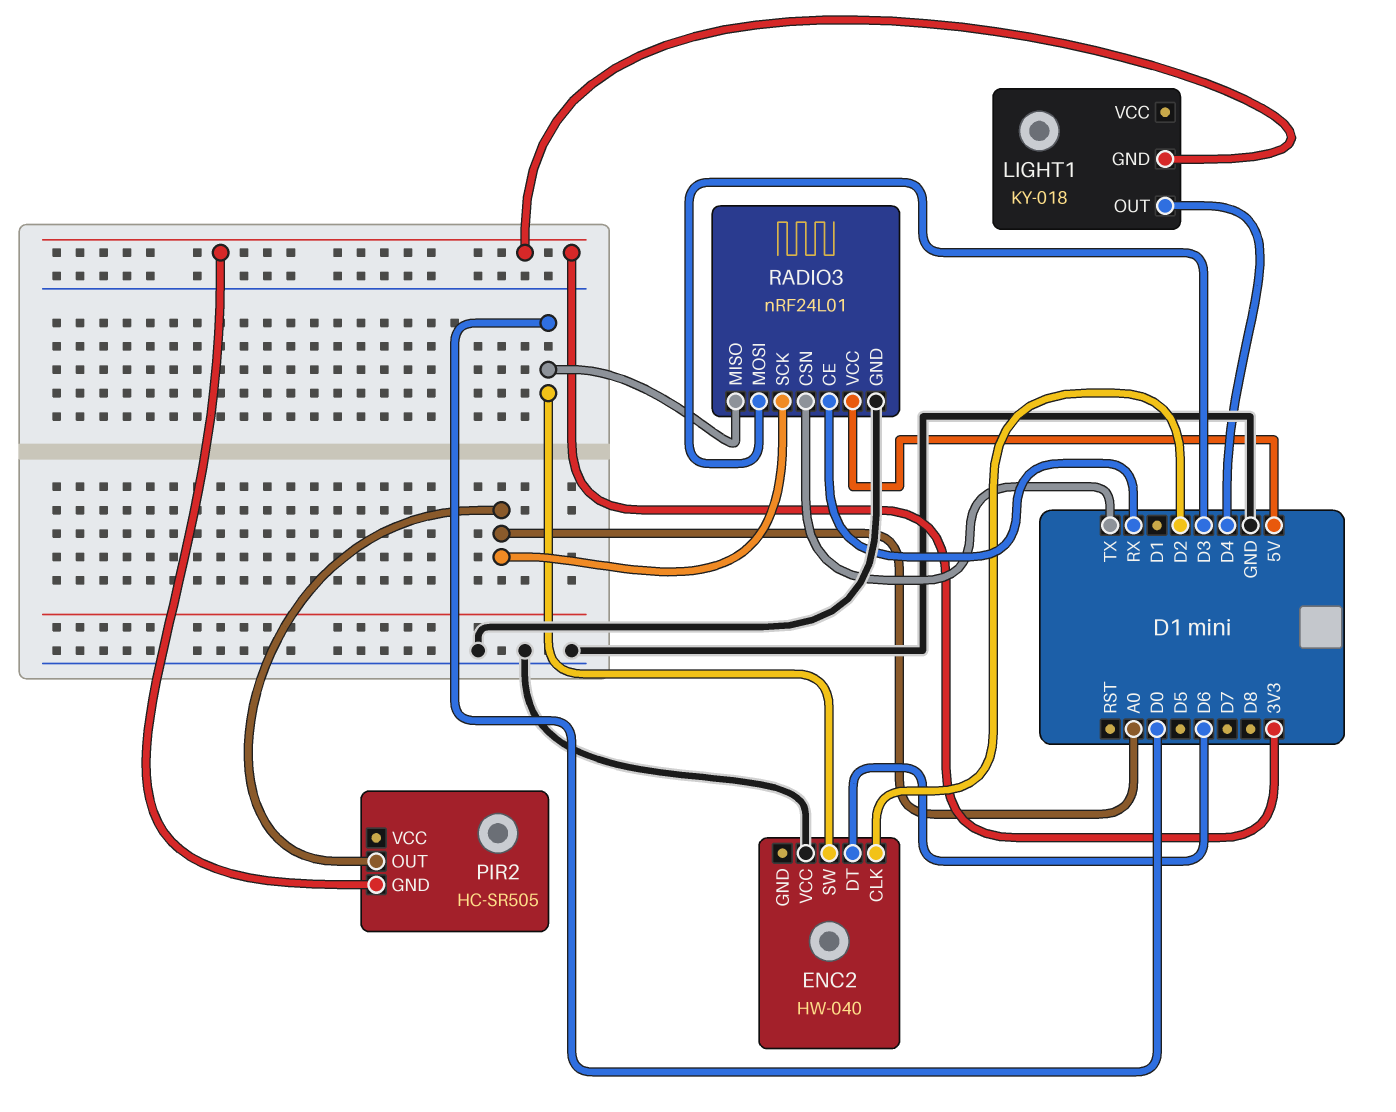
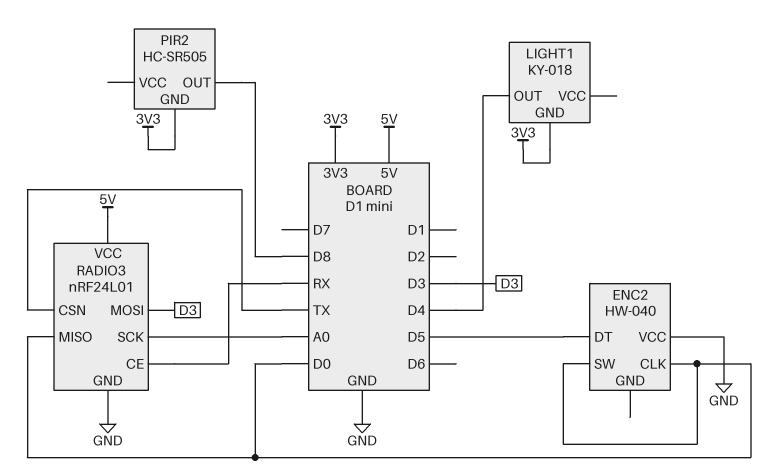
ENC2 pin CLK: D2 -> D0
ENC2 pin DT: D6 -> D5
PIR2 pin OUT: A0 -> D8

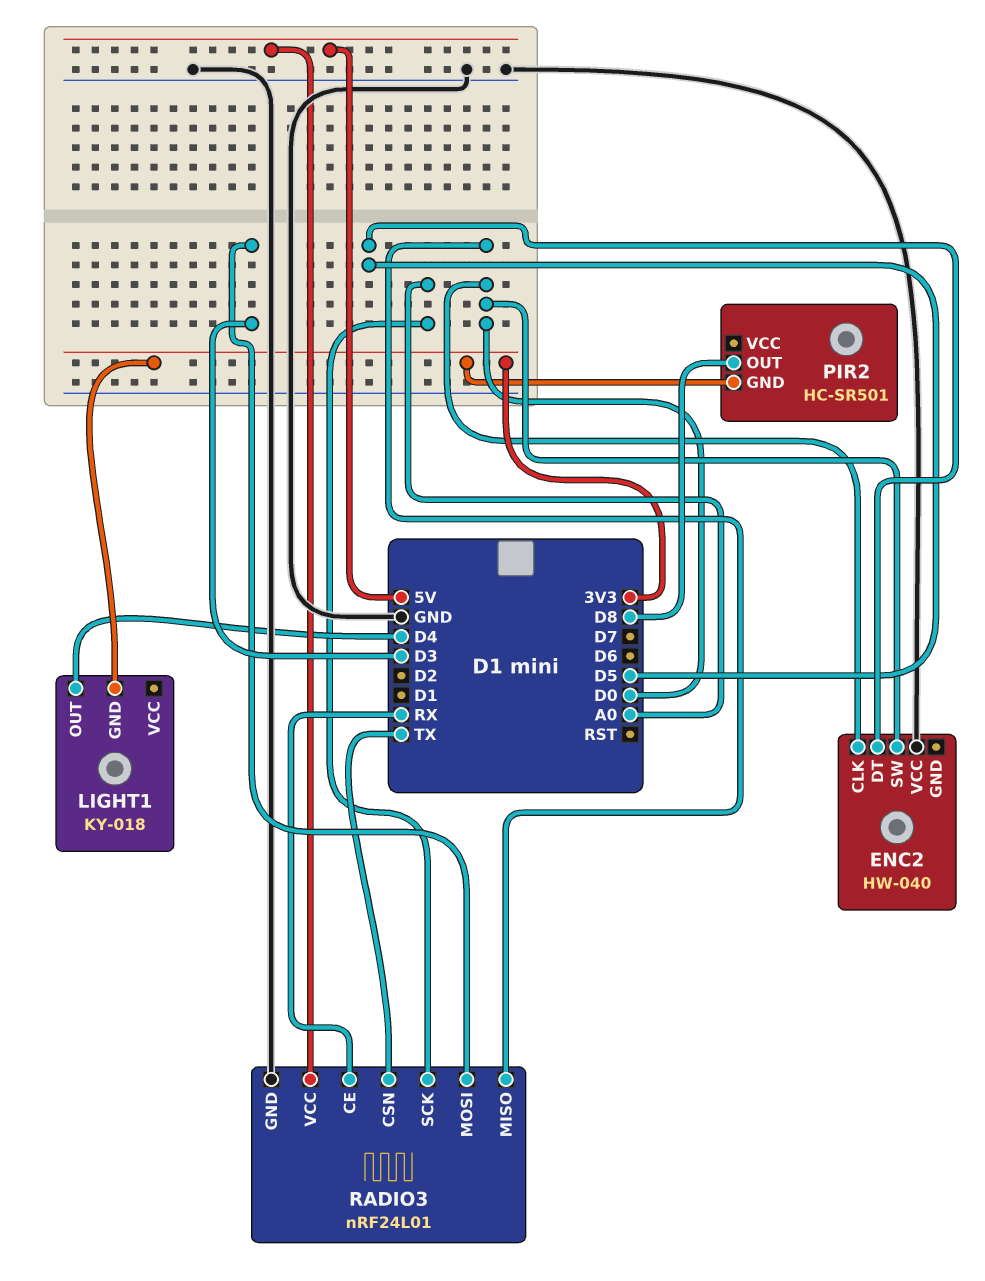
PIR2: HC-SR505 -> HC-SR501

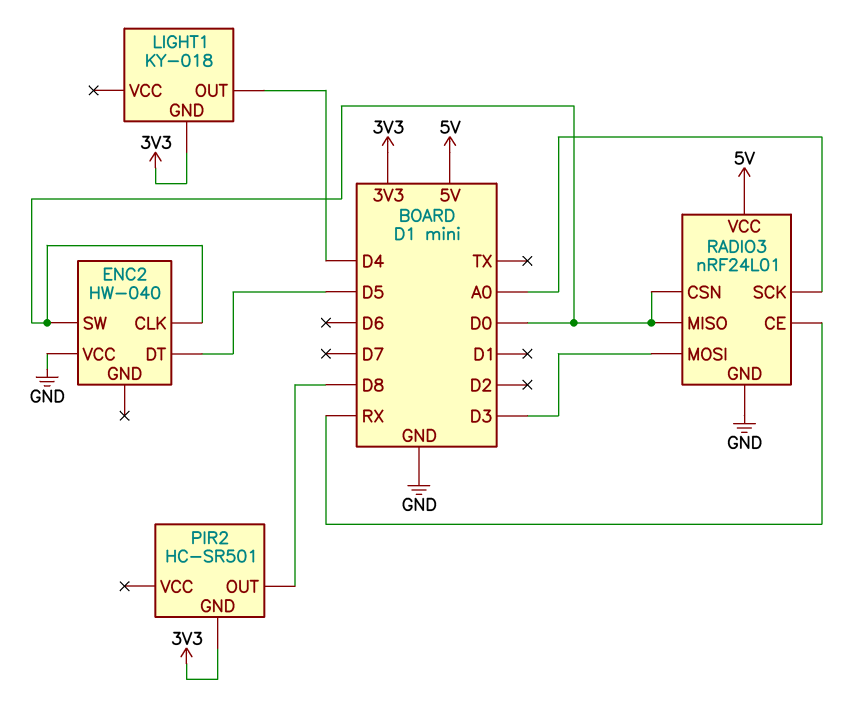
RADIO3 pin CSN: TX -> D0

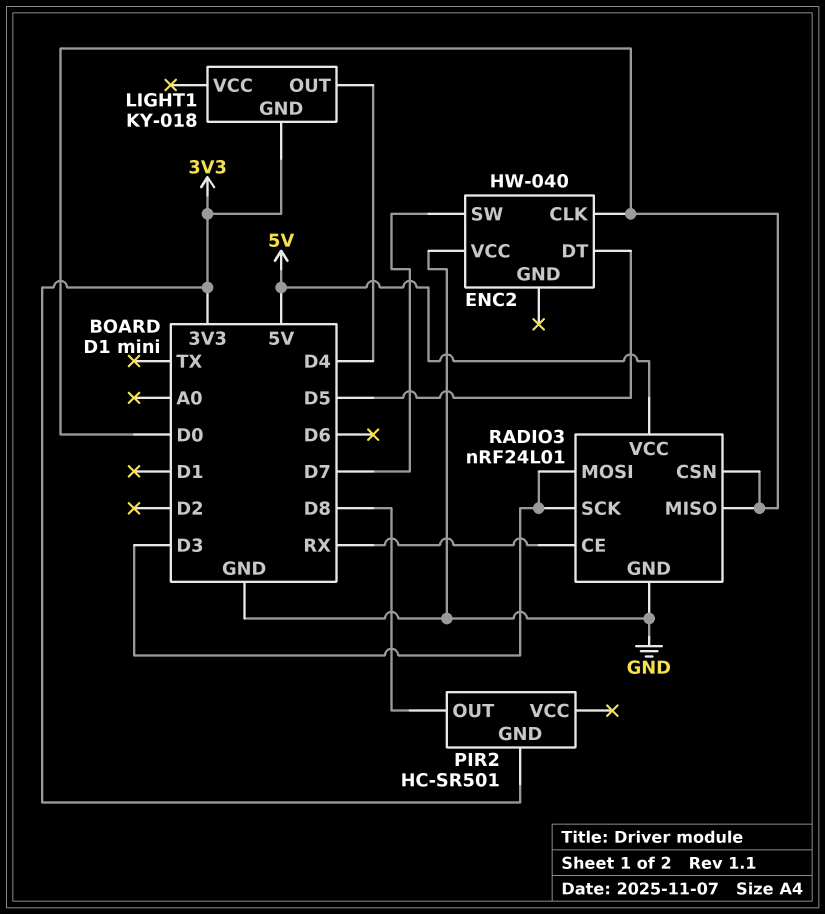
ENC2 pin SW: D0 -> D7
RADIO3 pin SCK: A0 -> D3

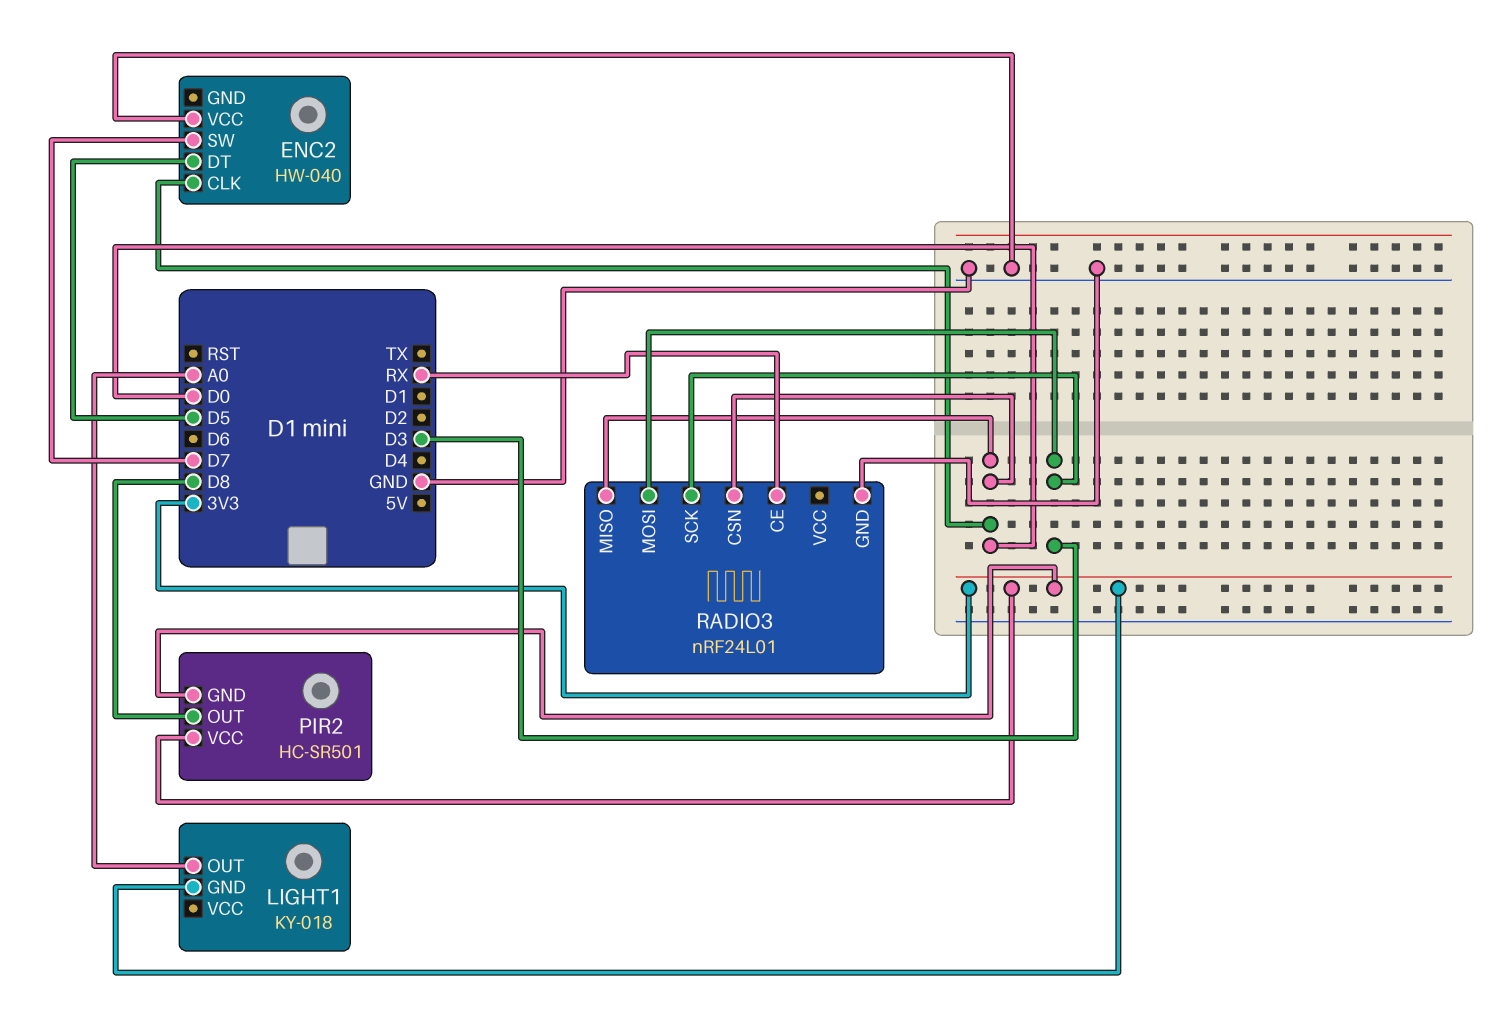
LIGHT1 pin OUT: D4 -> A0
PIR2 pin VCC: none -> 3V3
RADIO3 pin VCC: 5V -> none

